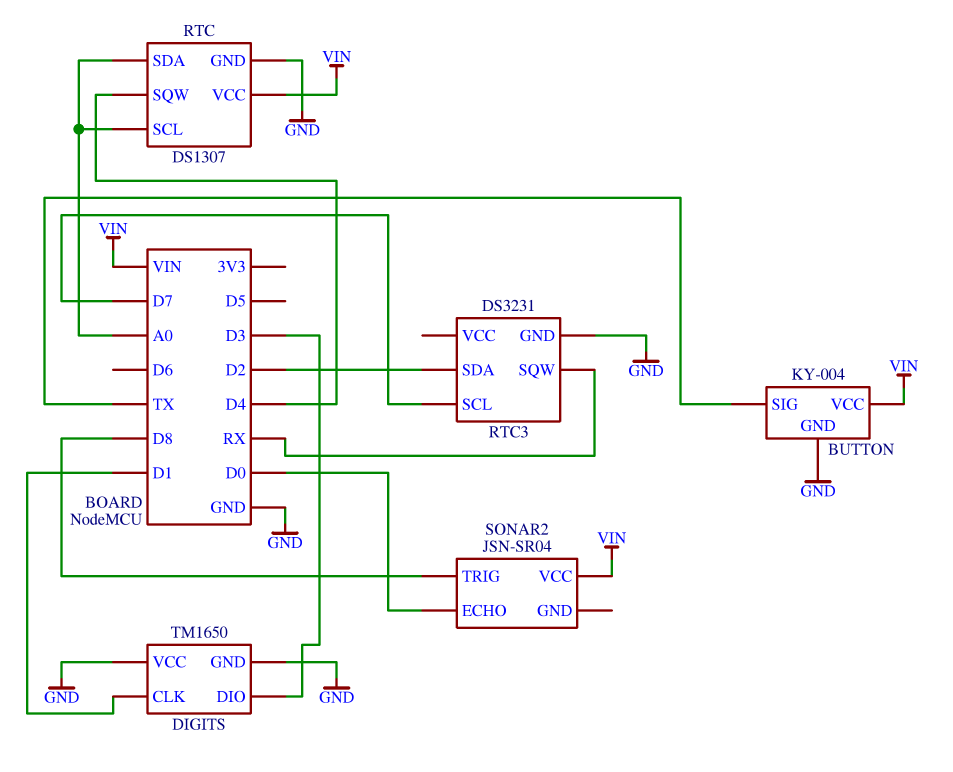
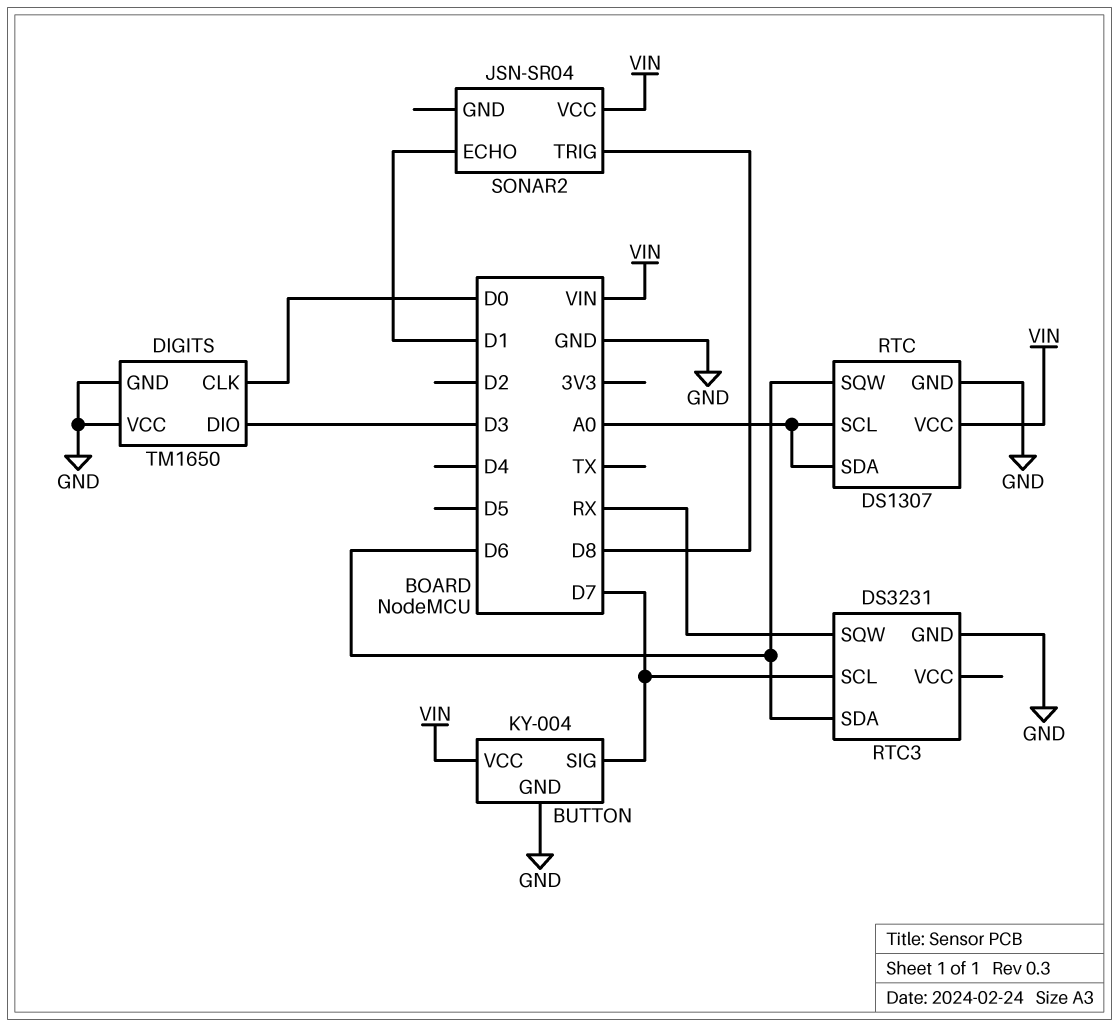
BUTTON pin SIG: TX -> D7
DIGITS pin CLK: D1 -> D0
RTC pin SQW: D4 -> D6
RTC3 pin SDA: D2 -> D6
SONAR2 pin ECHO: D0 -> D1

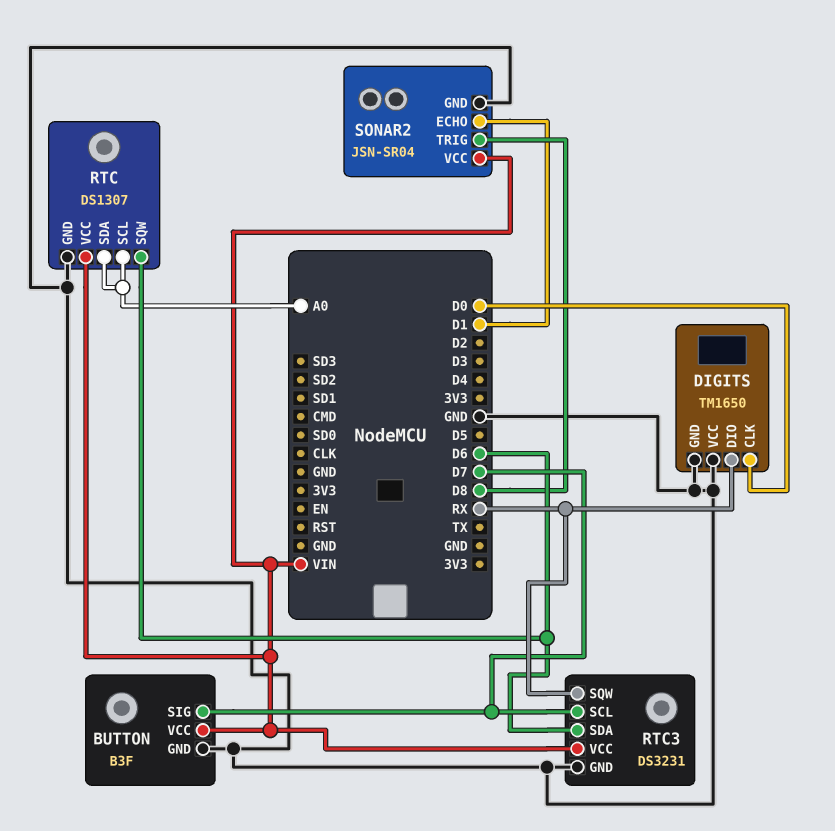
BUTTON: KY-004 -> B3F
DIGITS pin DIO: D3 -> RX
RTC3 pin VCC: none -> VIN
SONAR2 pin GND: none -> GND

